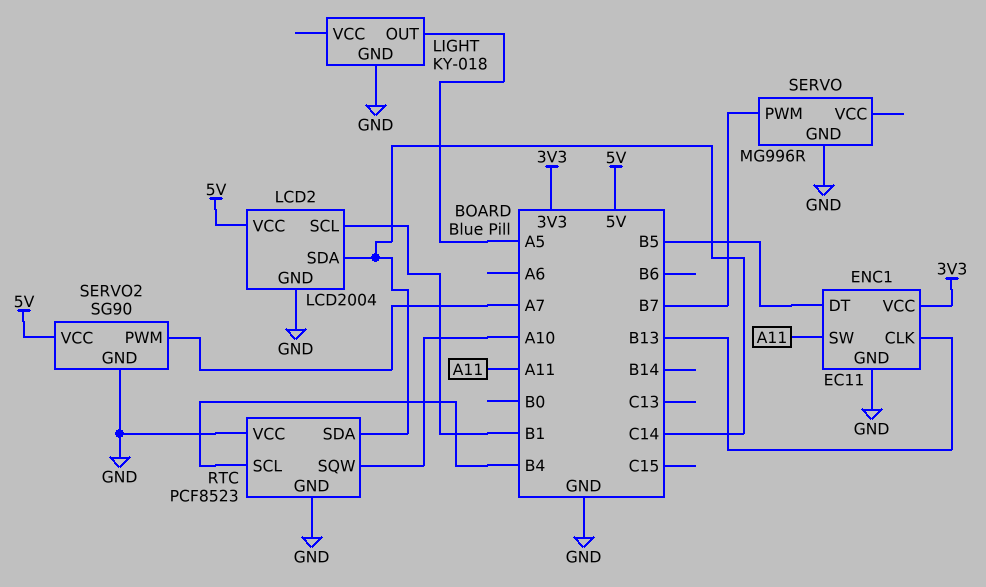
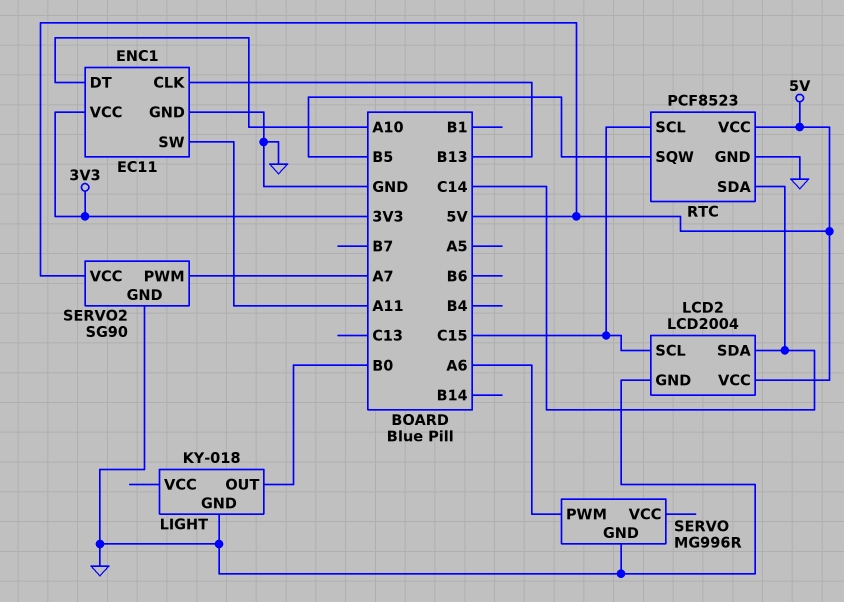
ENC1 pin DT: B5 -> A10
LCD2 pin SCL: B1 -> C15
LIGHT pin OUT: A5 -> B0
RTC pin SCL: B4 -> C15
RTC pin SQW: A10 -> B5
RTC pin VCC: GND -> 5V
SERVO pin PWM: B7 -> A6

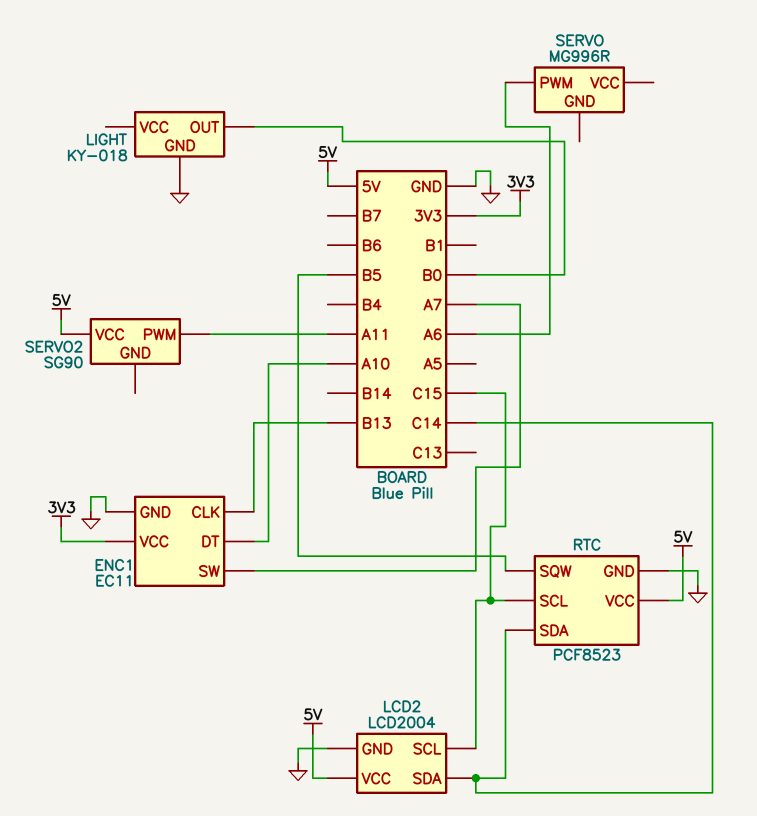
ENC1 pin SW: A11 -> A7
SERVO pin GND: GND -> none
SERVO2 pin GND: GND -> none
SERVO2 pin PWM: A7 -> A11

